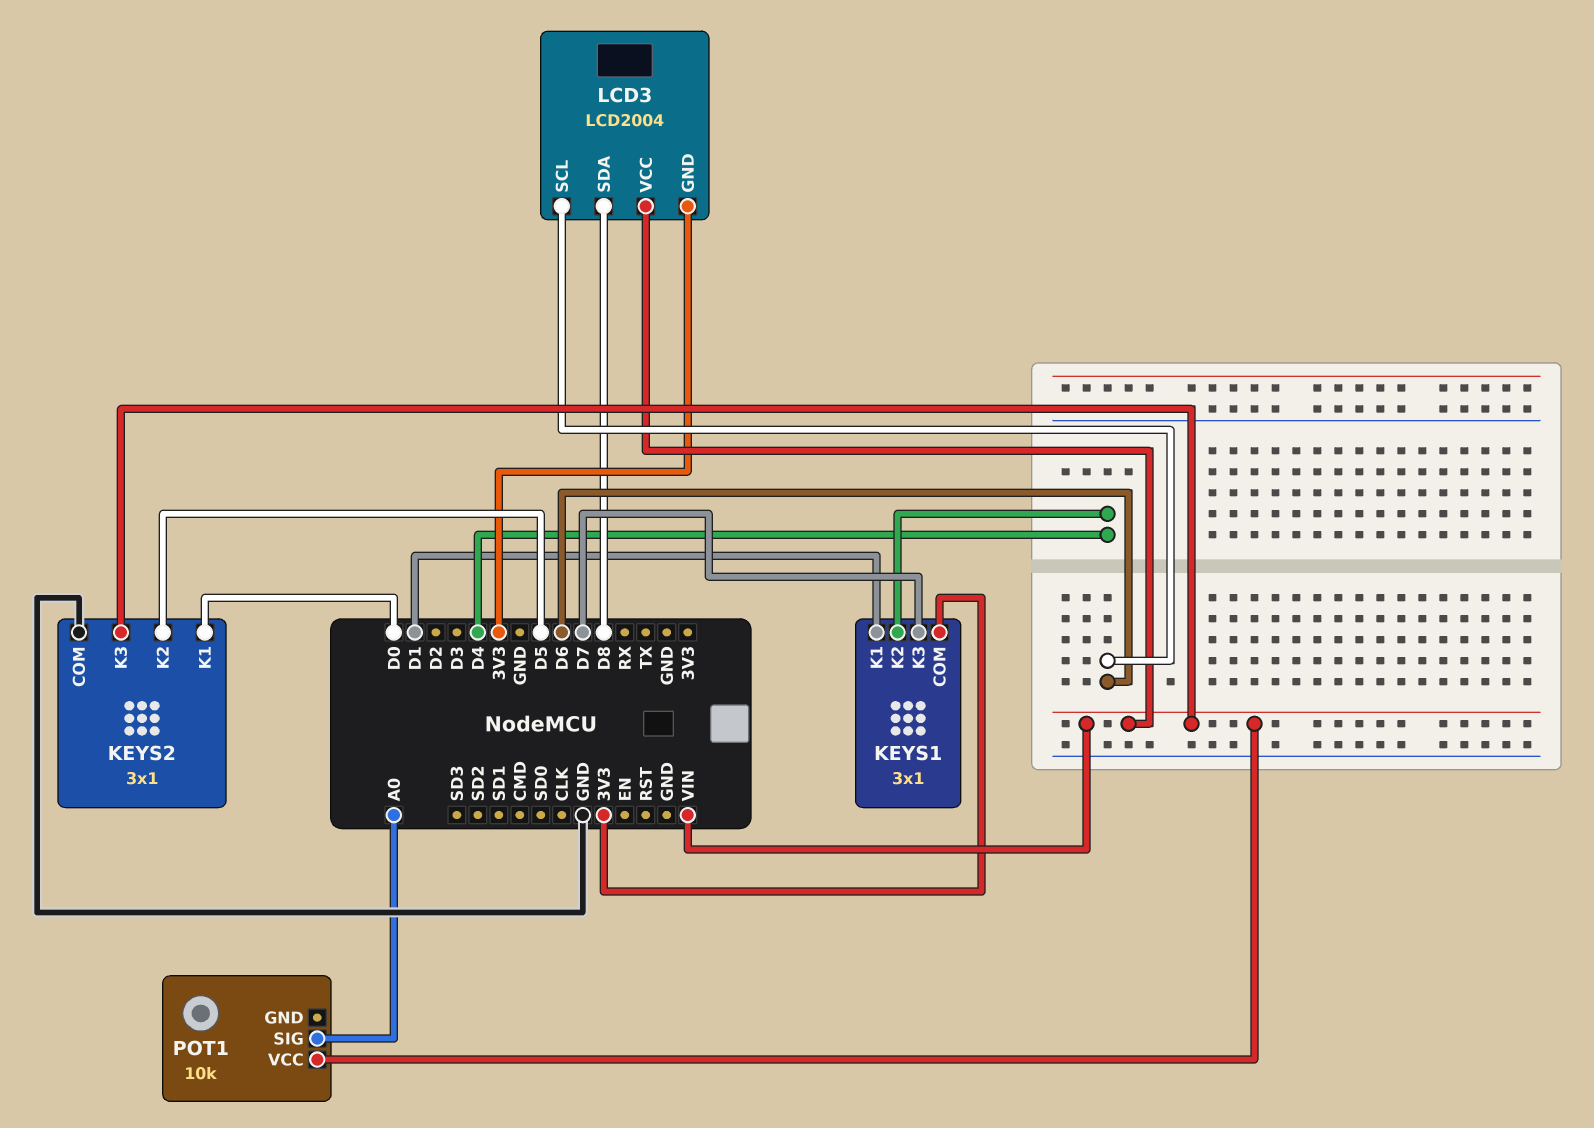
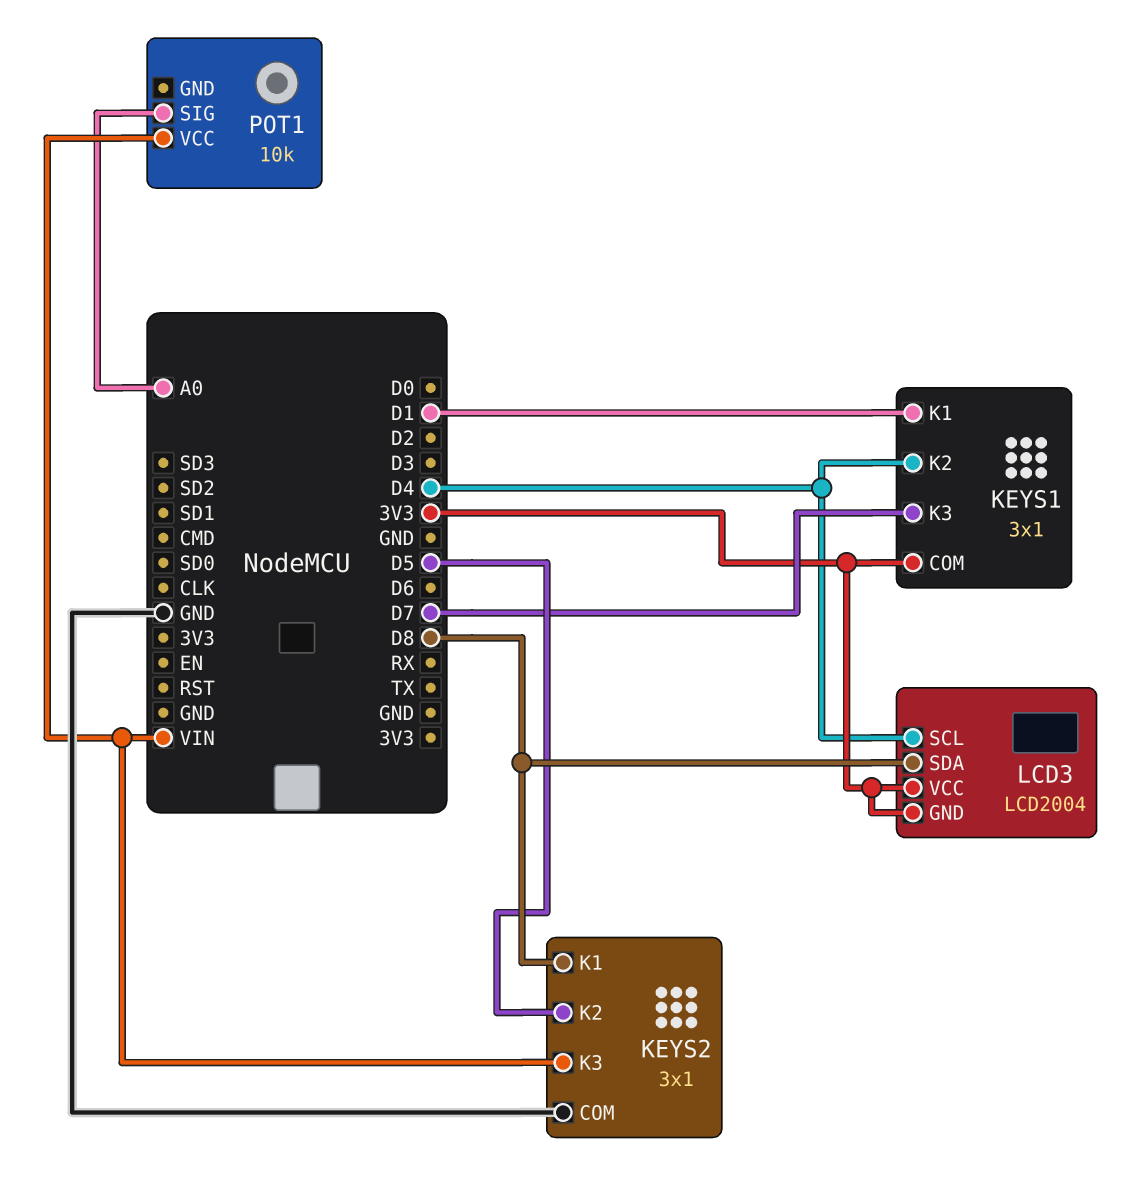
KEYS2 pin K1: D0 -> D8
LCD3 pin SCL: D6 -> D4
LCD3 pin VCC: VIN -> 3V3

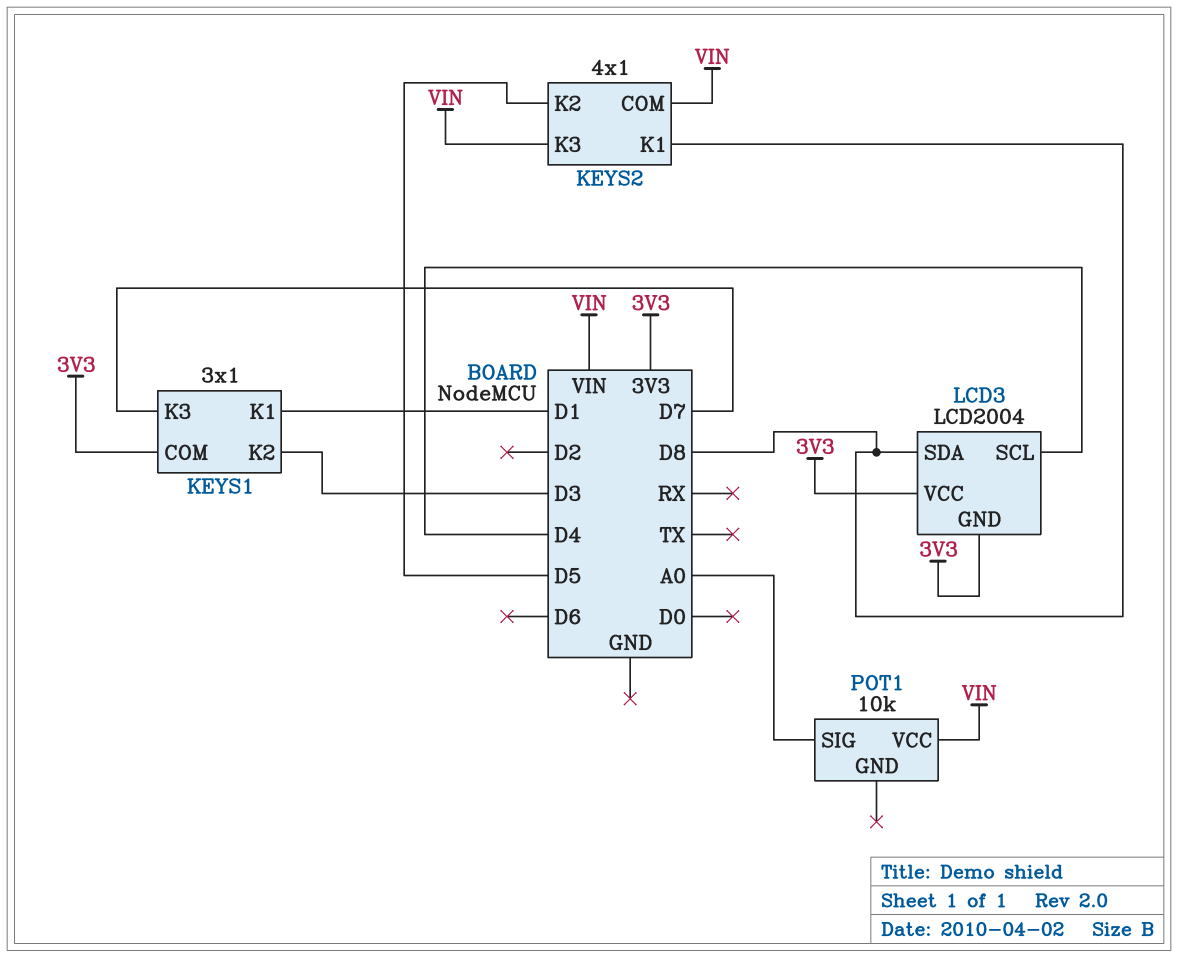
KEYS1 pin K2: D4 -> D3
KEYS2: 3x1 -> 4x1
KEYS2 pin COM: GND -> VIN

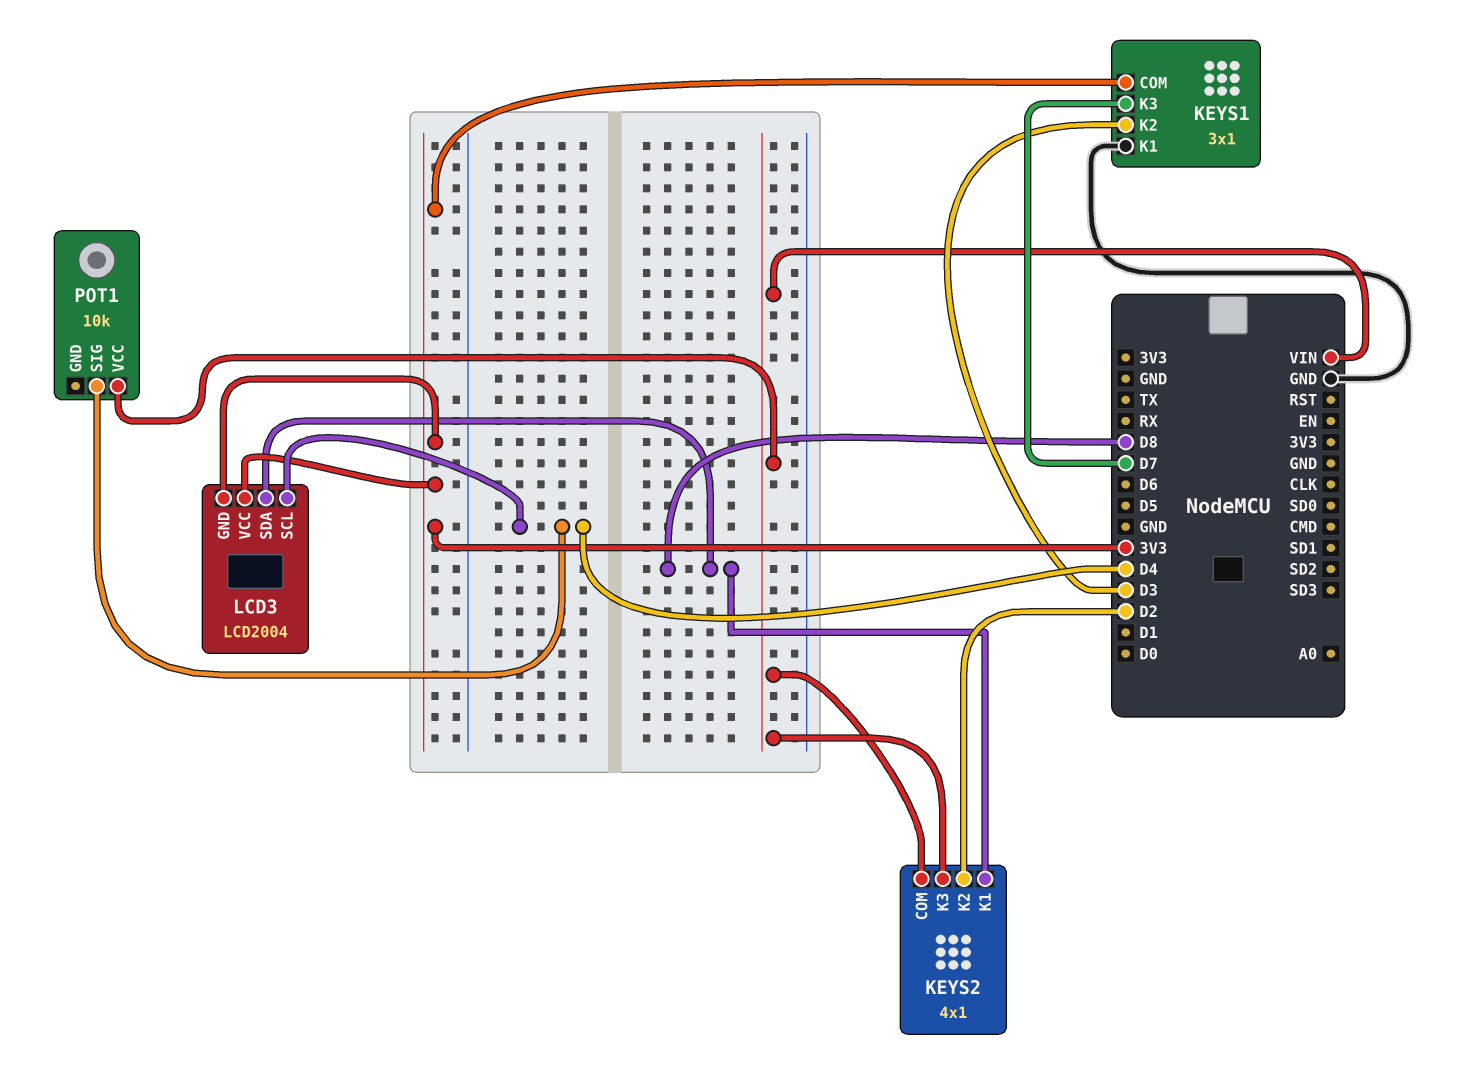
KEYS1 pin K1: D1 -> GND
KEYS2 pin K2: D5 -> D2
POT1 pin SIG: A0 -> D4

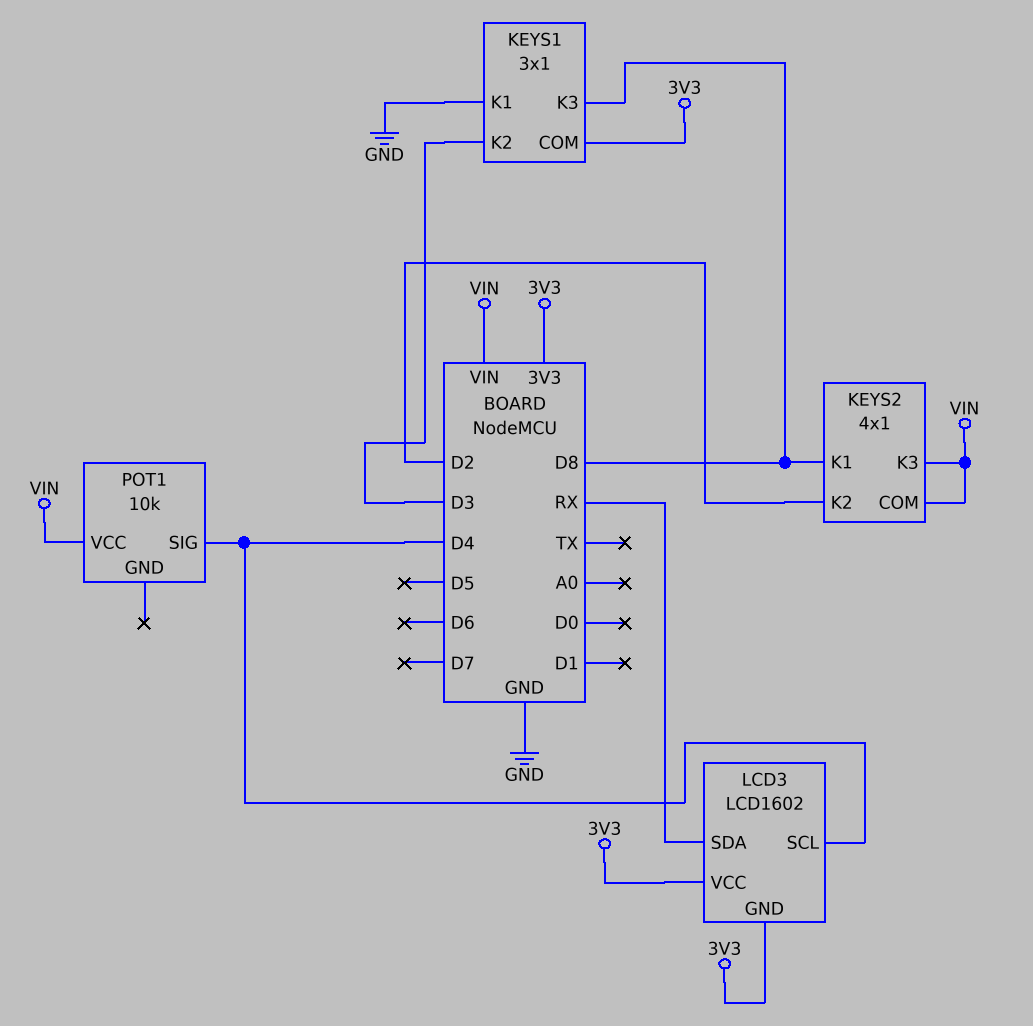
KEYS1 pin K3: D7 -> D8
LCD3: LCD2004 -> LCD1602
LCD3 pin SDA: D8 -> RX

